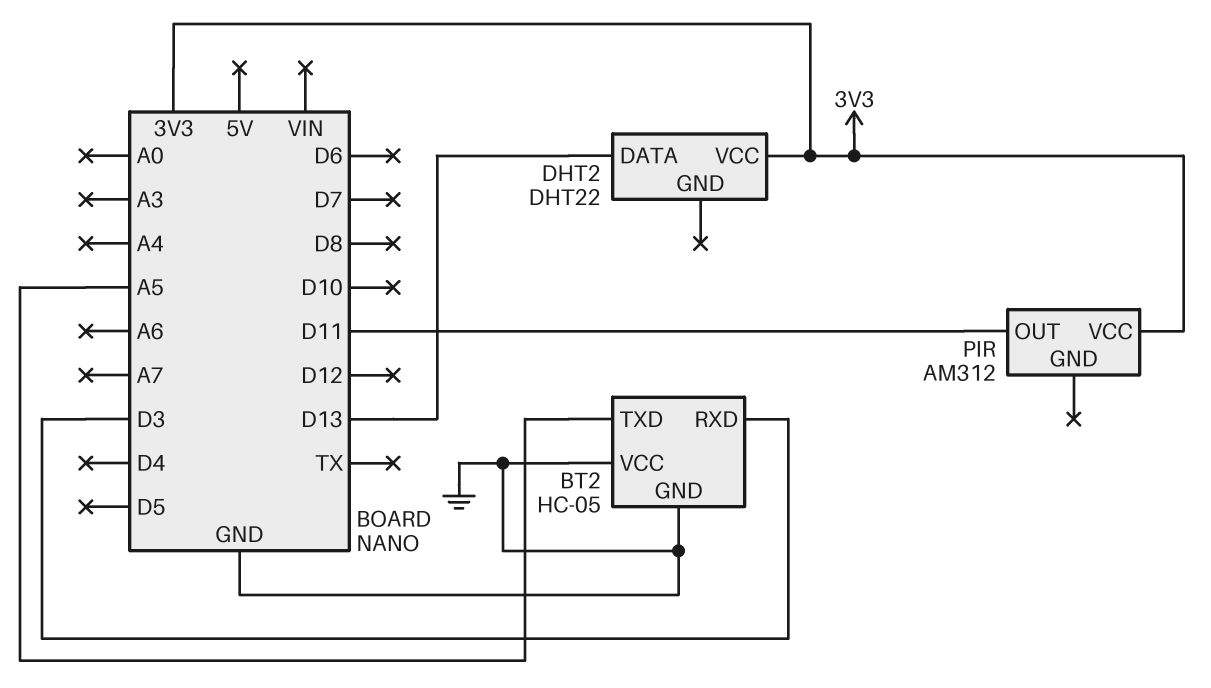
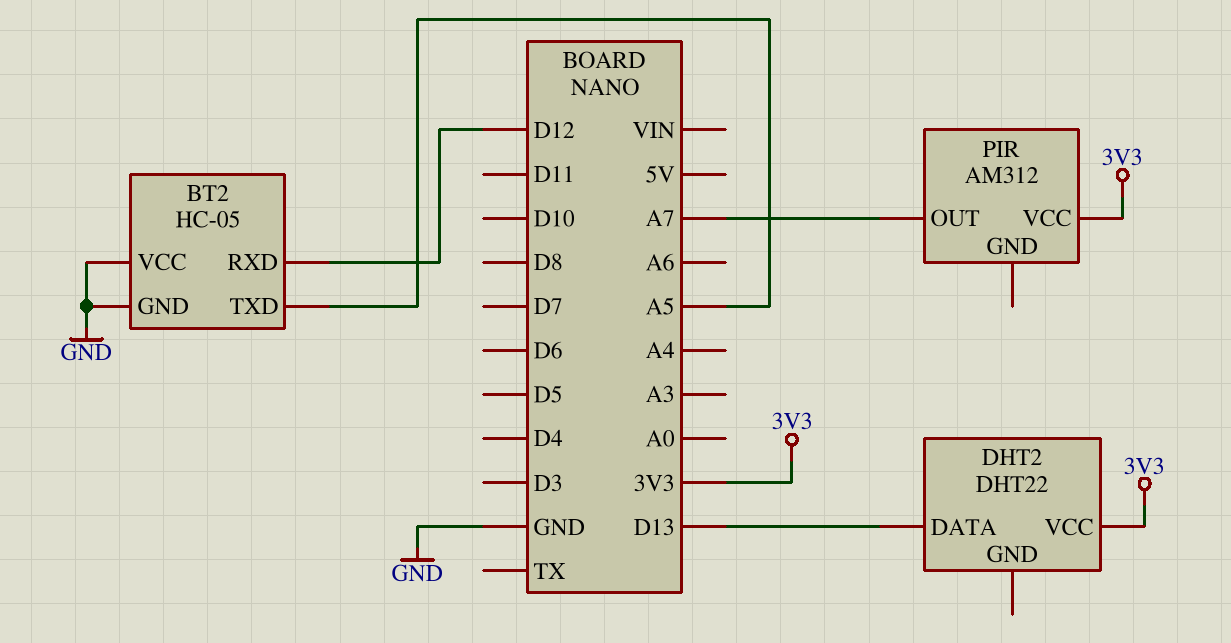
BT2 pin RXD: D3 -> D12
PIR pin OUT: D11 -> A7

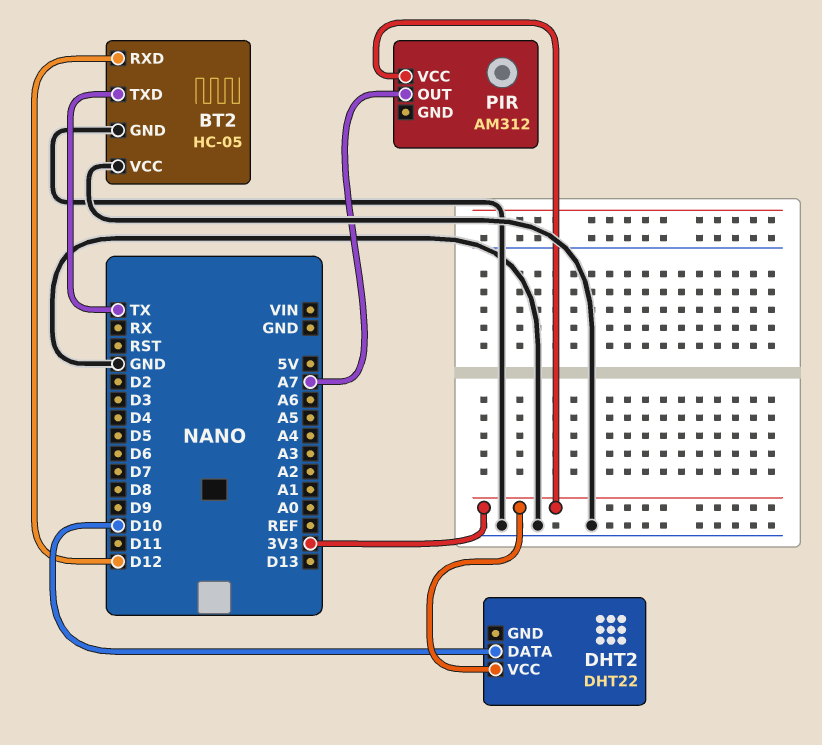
BT2 pin TXD: A5 -> TX
DHT2 pin DATA: D13 -> D10

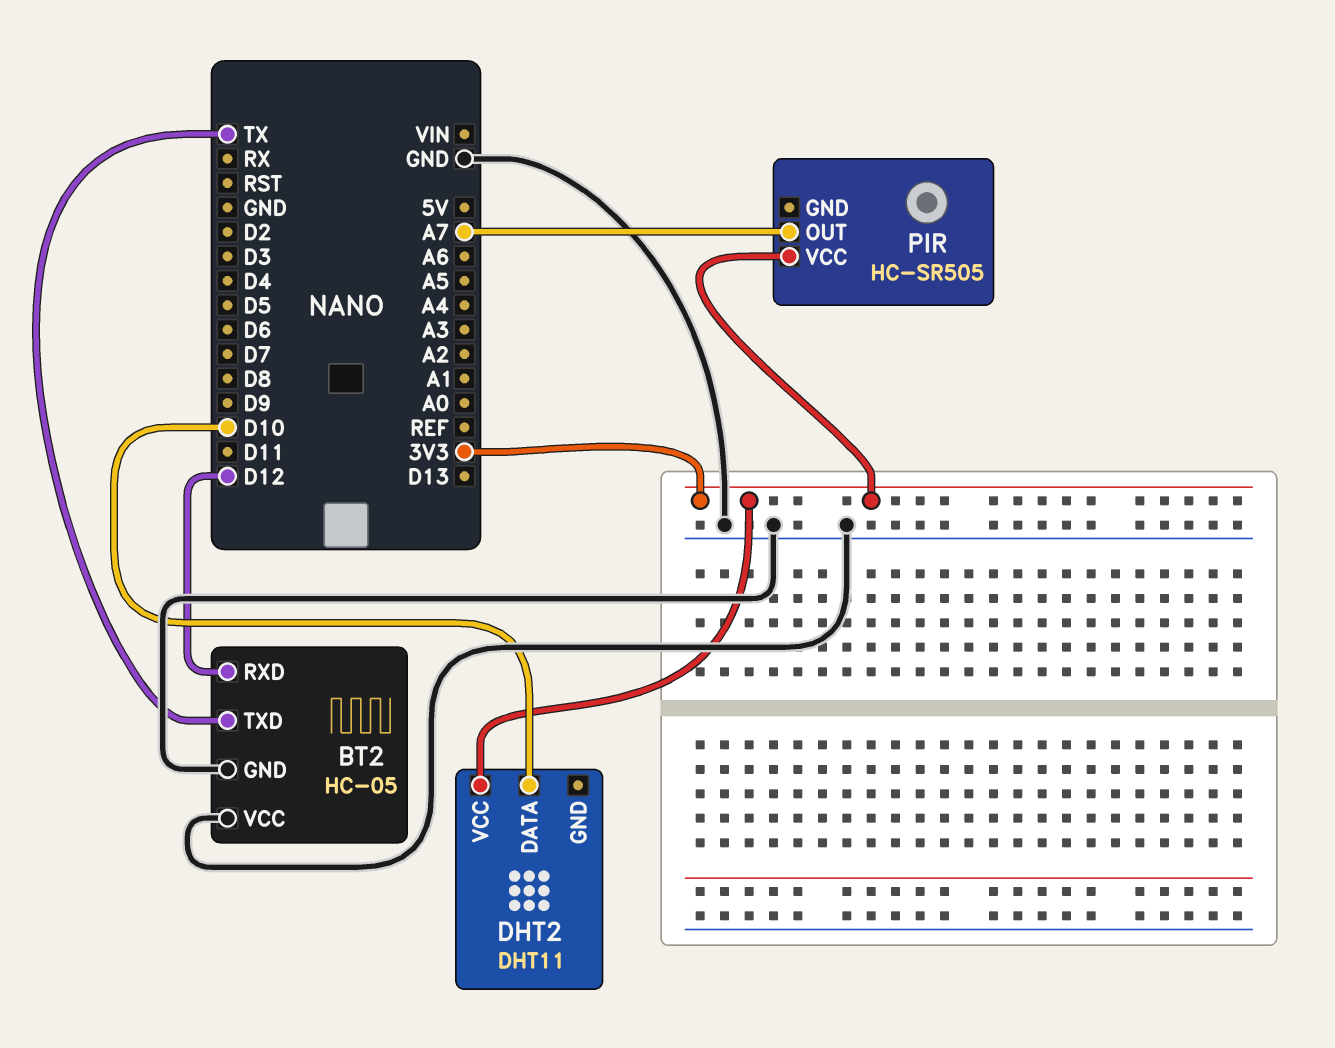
DHT2: DHT22 -> DHT11
PIR: AM312 -> HC-SR505

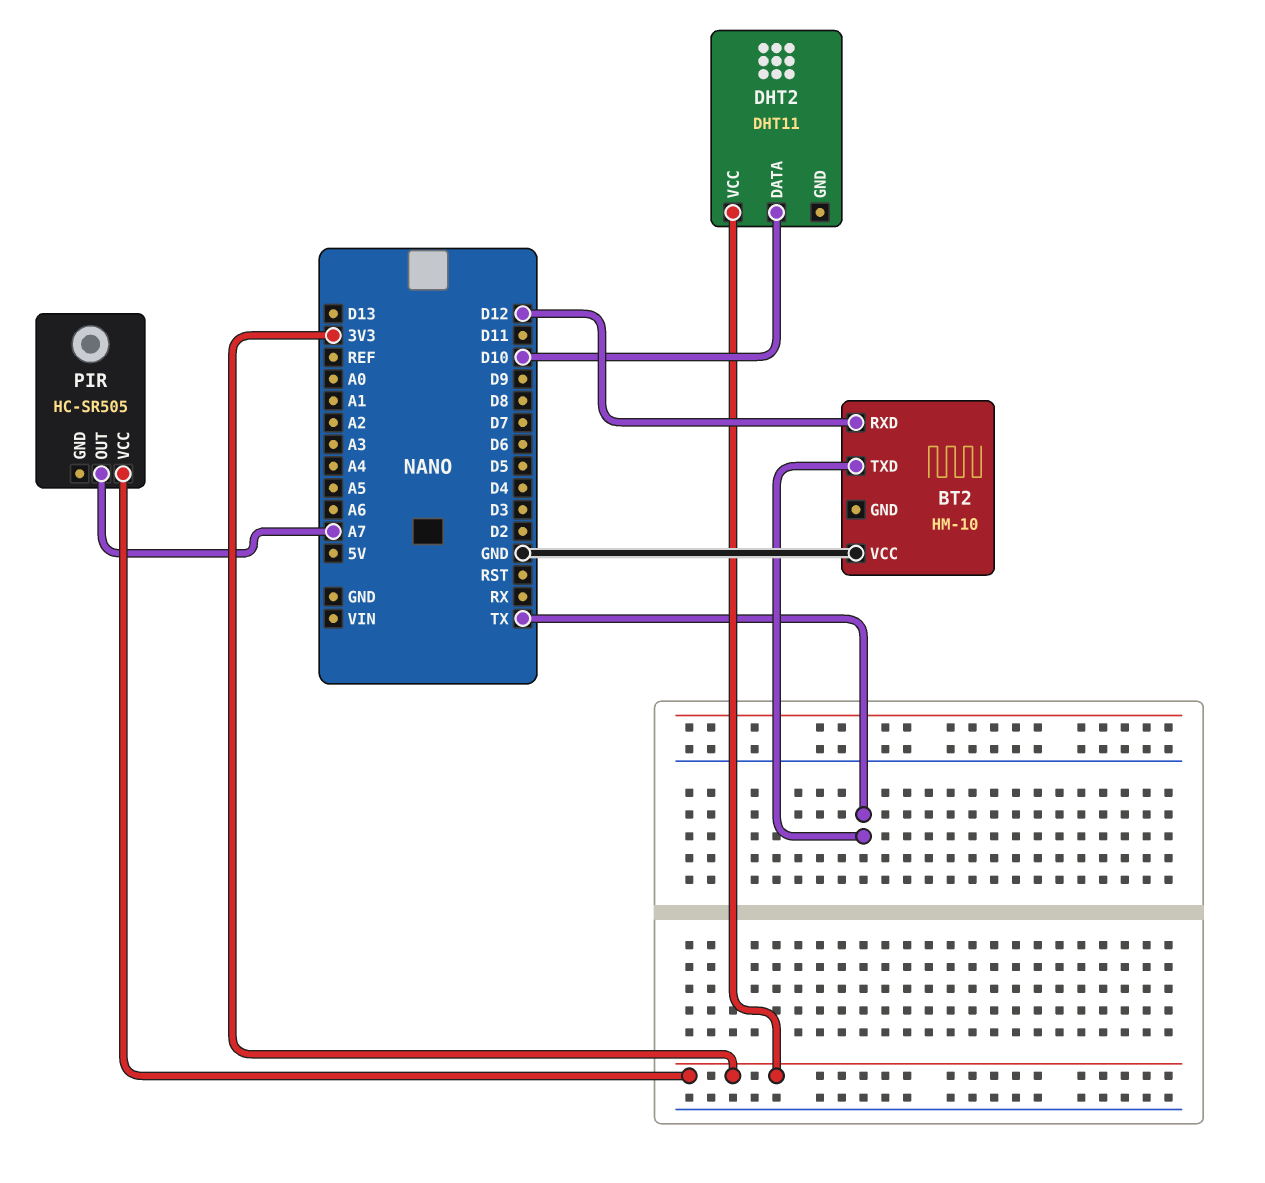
BT2: HC-05 -> HM-10
BT2 pin GND: GND -> none

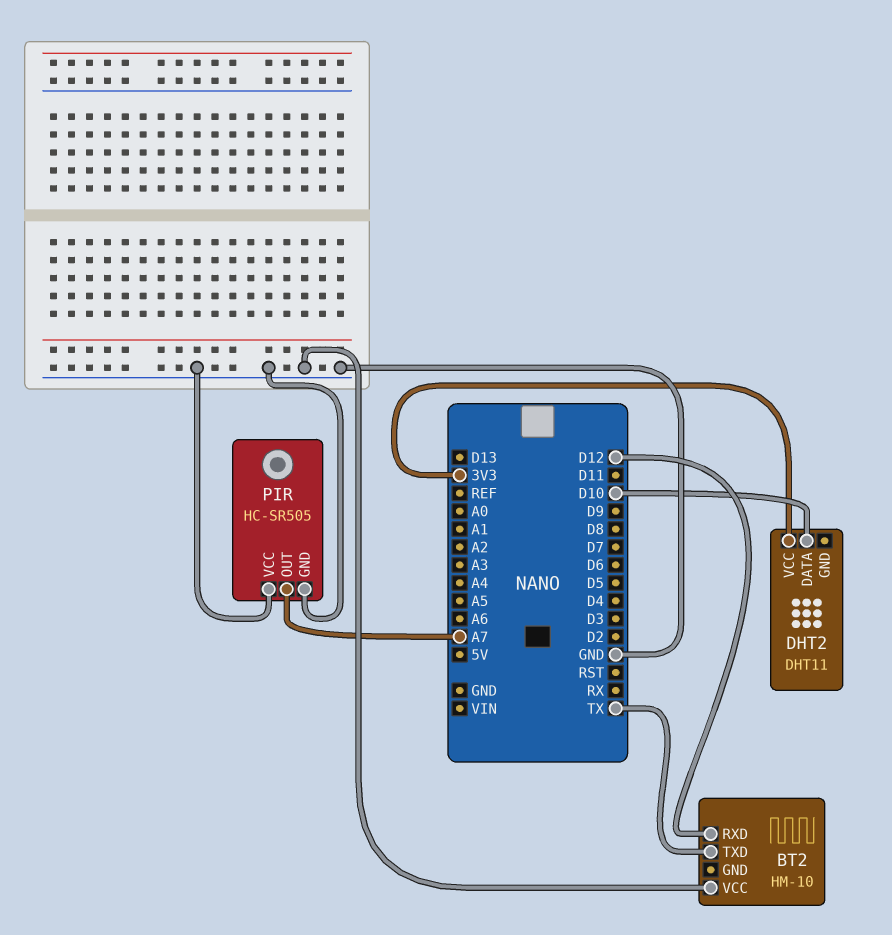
PIR pin GND: none -> GND
PIR pin VCC: 3V3 -> GND

